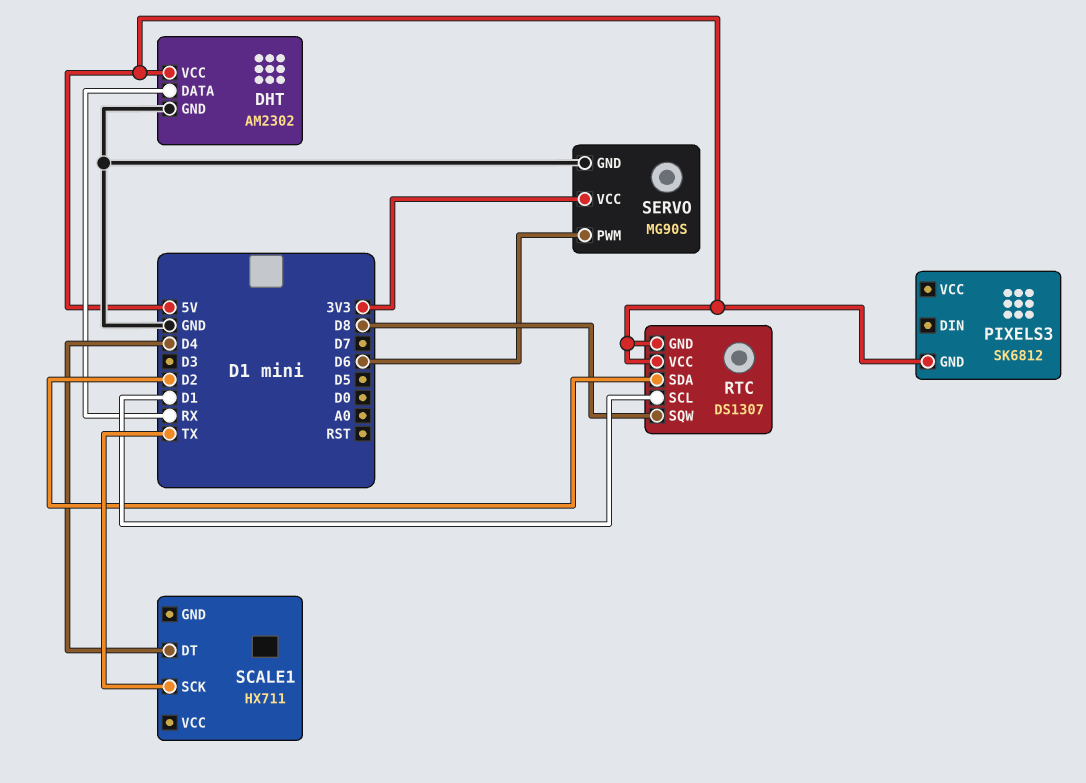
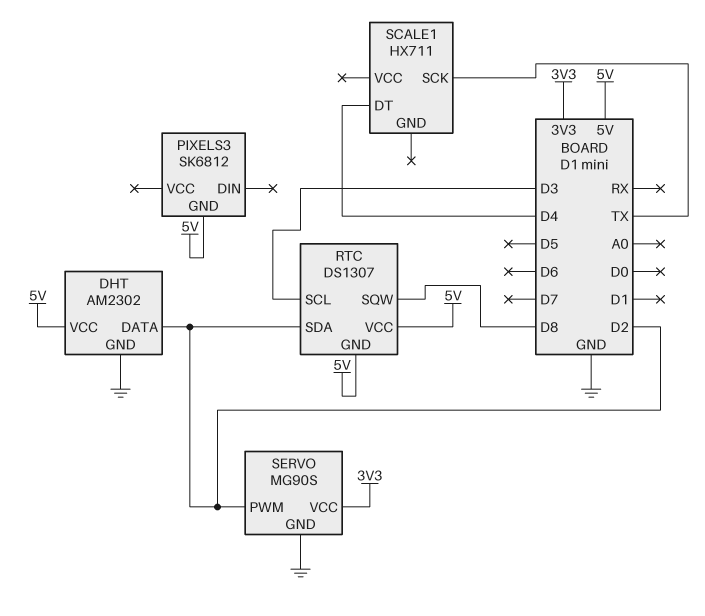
DHT pin DATA: RX -> D2
RTC pin SCL: D1 -> D3
SERVO pin PWM: D6 -> D2

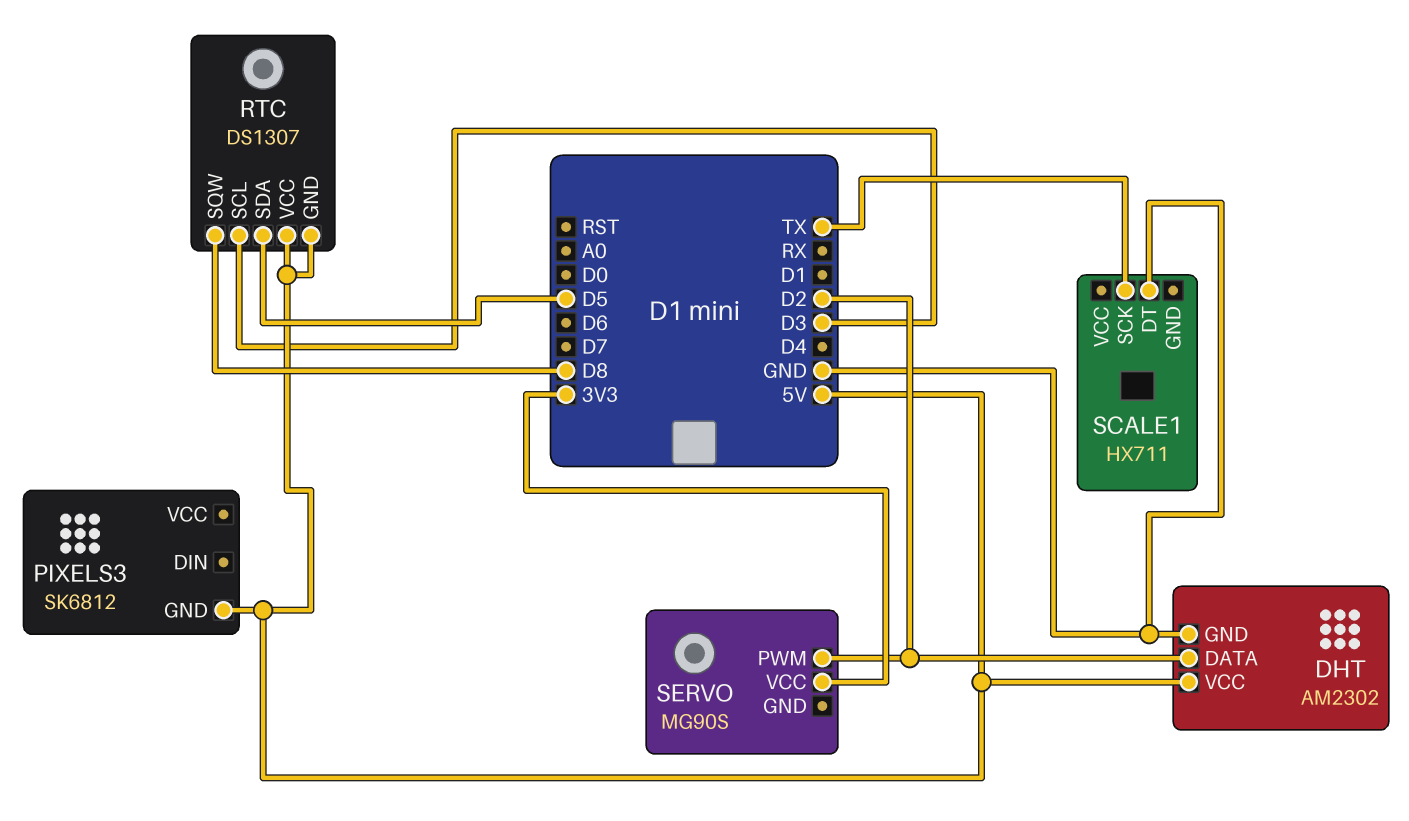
RTC pin SDA: D2 -> D5
SCALE1 pin DT: D4 -> GND
SERVO pin GND: GND -> none

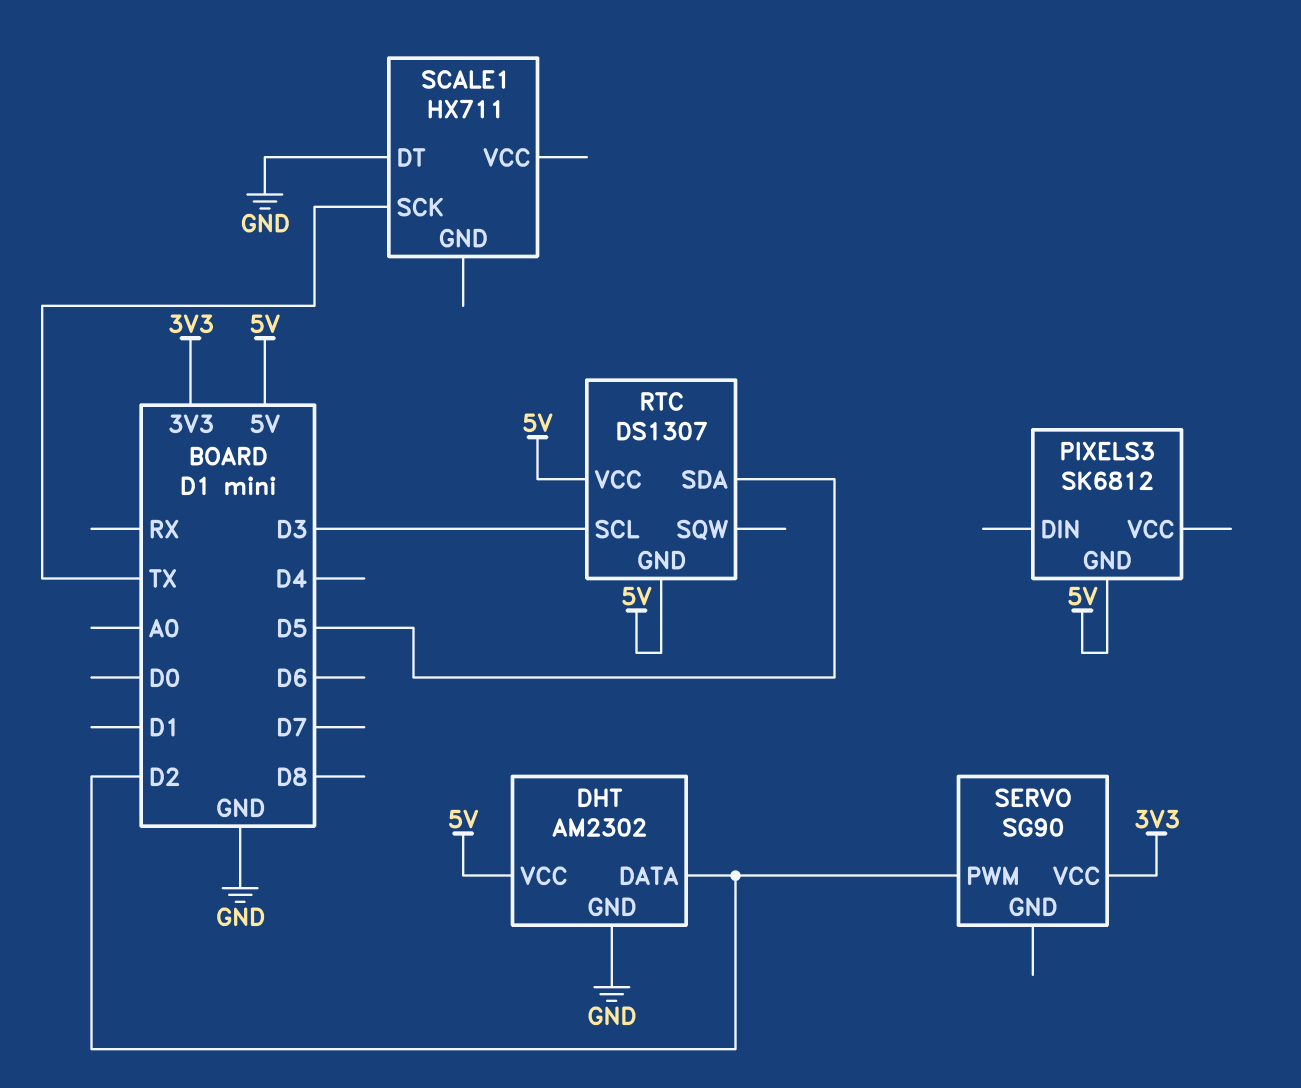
RTC pin SQW: D8 -> none
SERVO: MG90S -> SG90

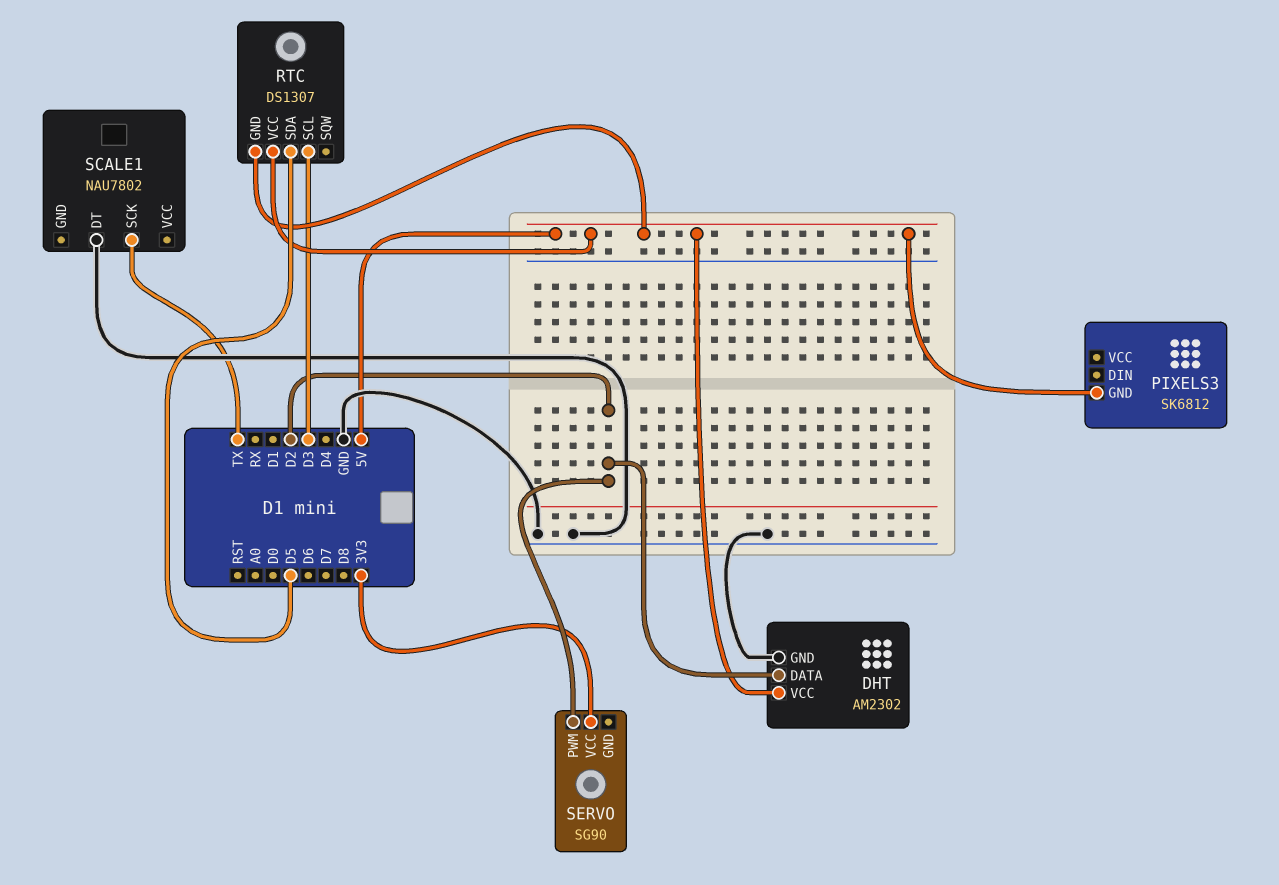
SCALE1: HX711 -> NAU7802

